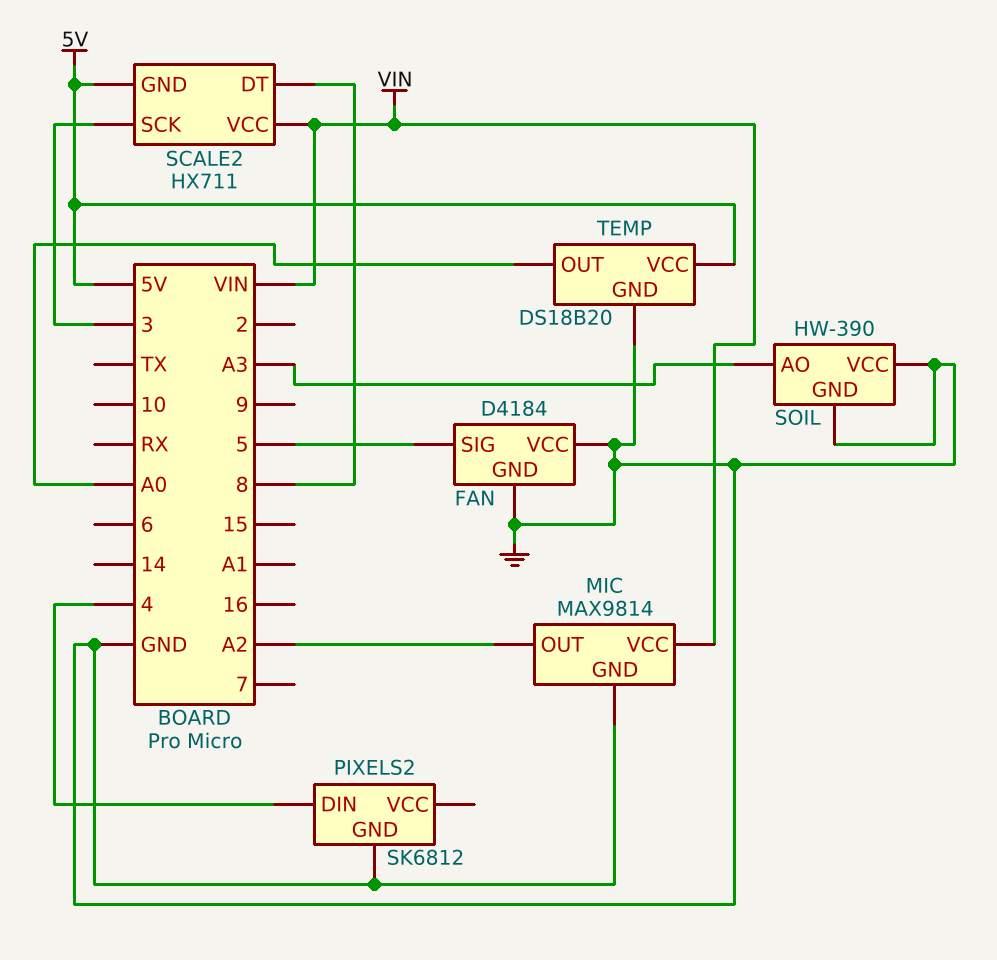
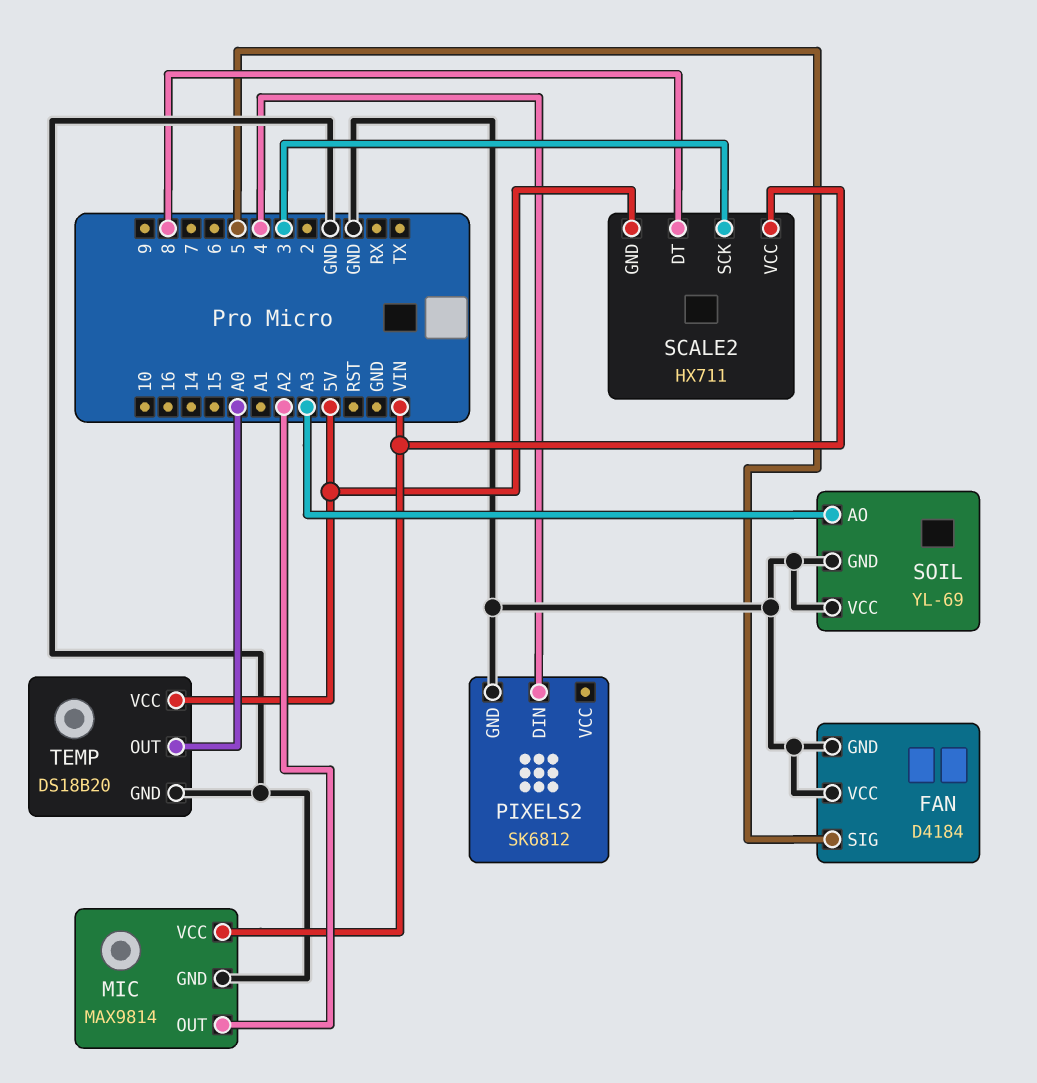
SOIL: HW-390 -> YL-69

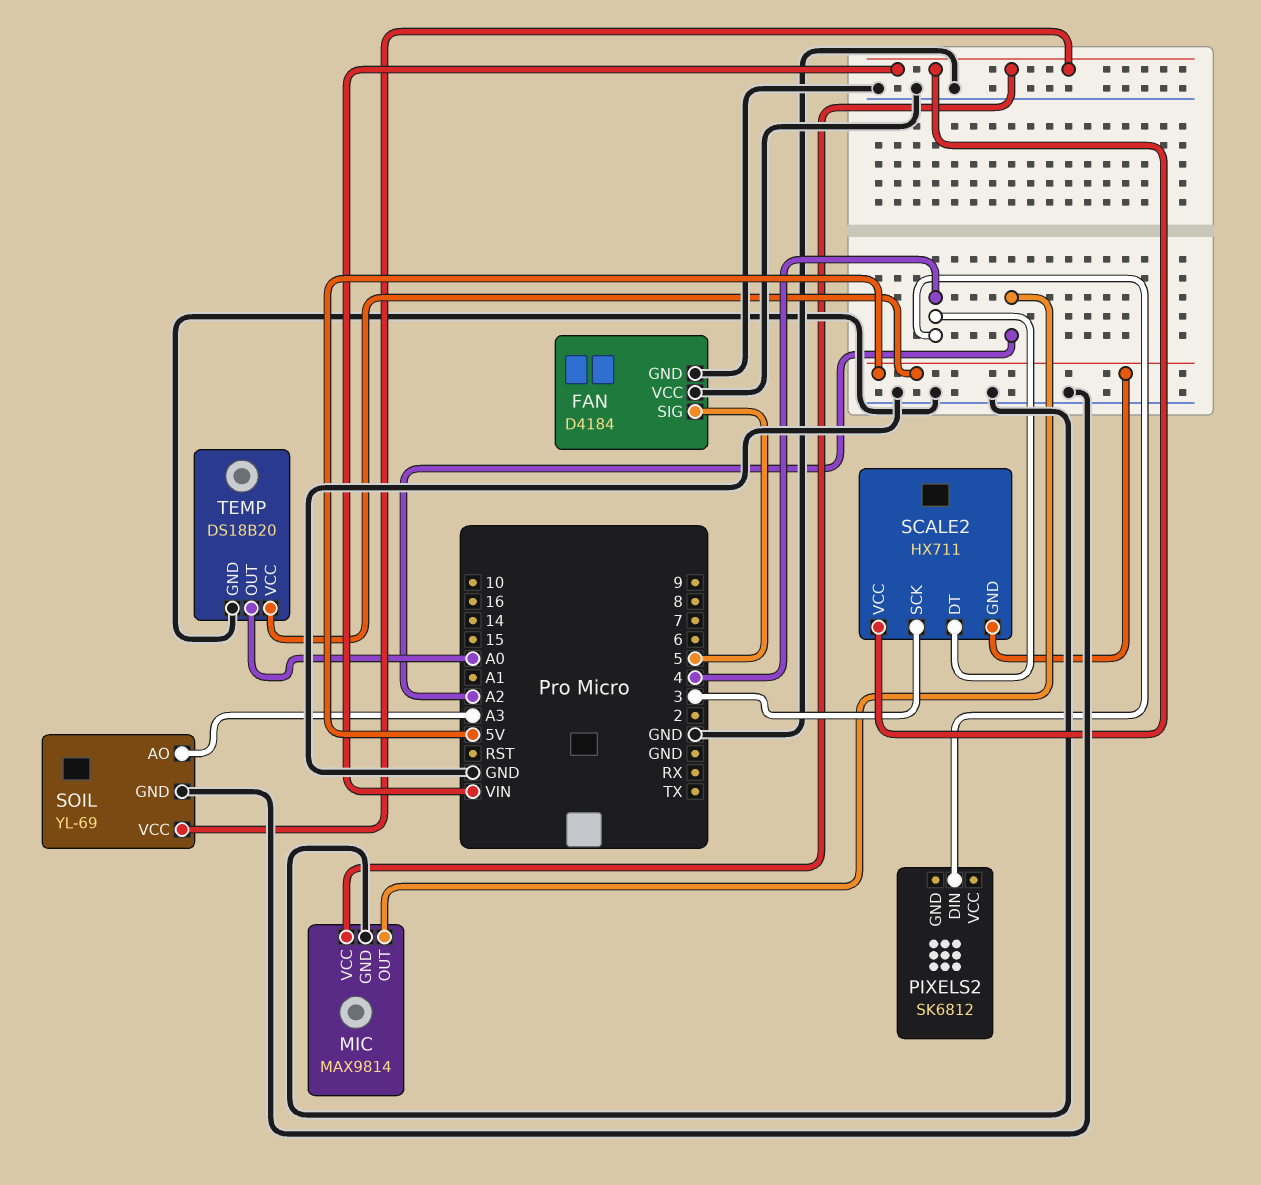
PIXELS2 pin GND: GND -> none
SCALE2 pin DT: 8 -> 4
SOIL pin VCC: GND -> VIN

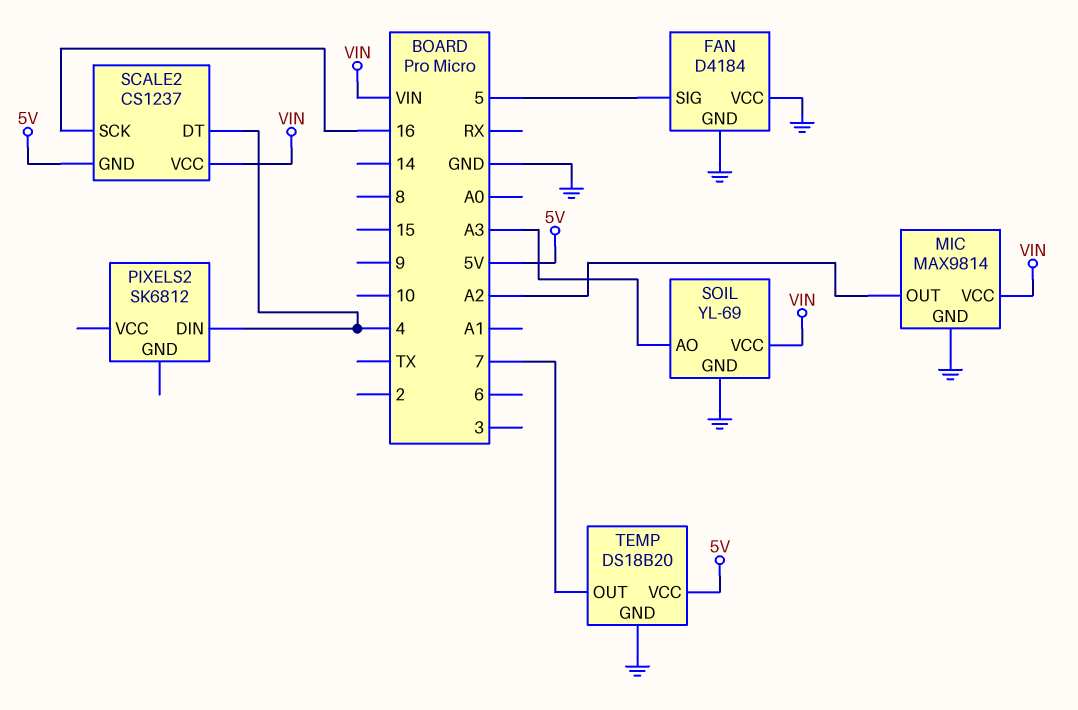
SCALE2: HX711 -> CS1237
SCALE2 pin SCK: 3 -> 16
TEMP pin OUT: A0 -> 7

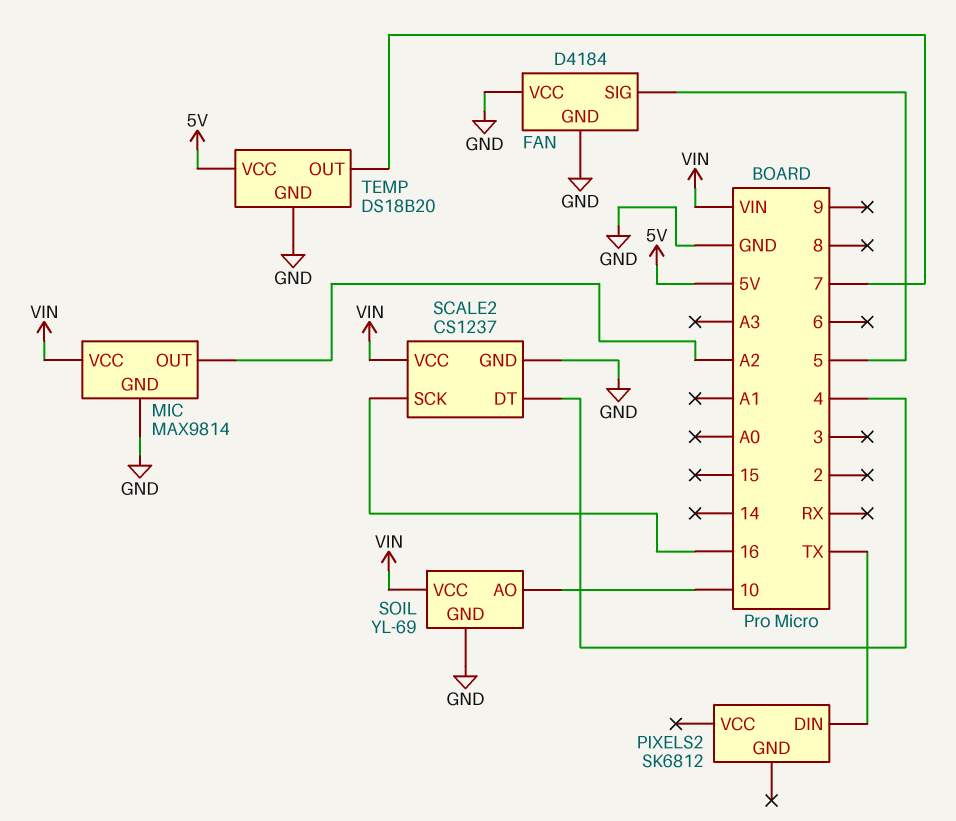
PIXELS2 pin DIN: 4 -> TX
SCALE2 pin GND: 5V -> GND
SOIL pin AO: A3 -> 10

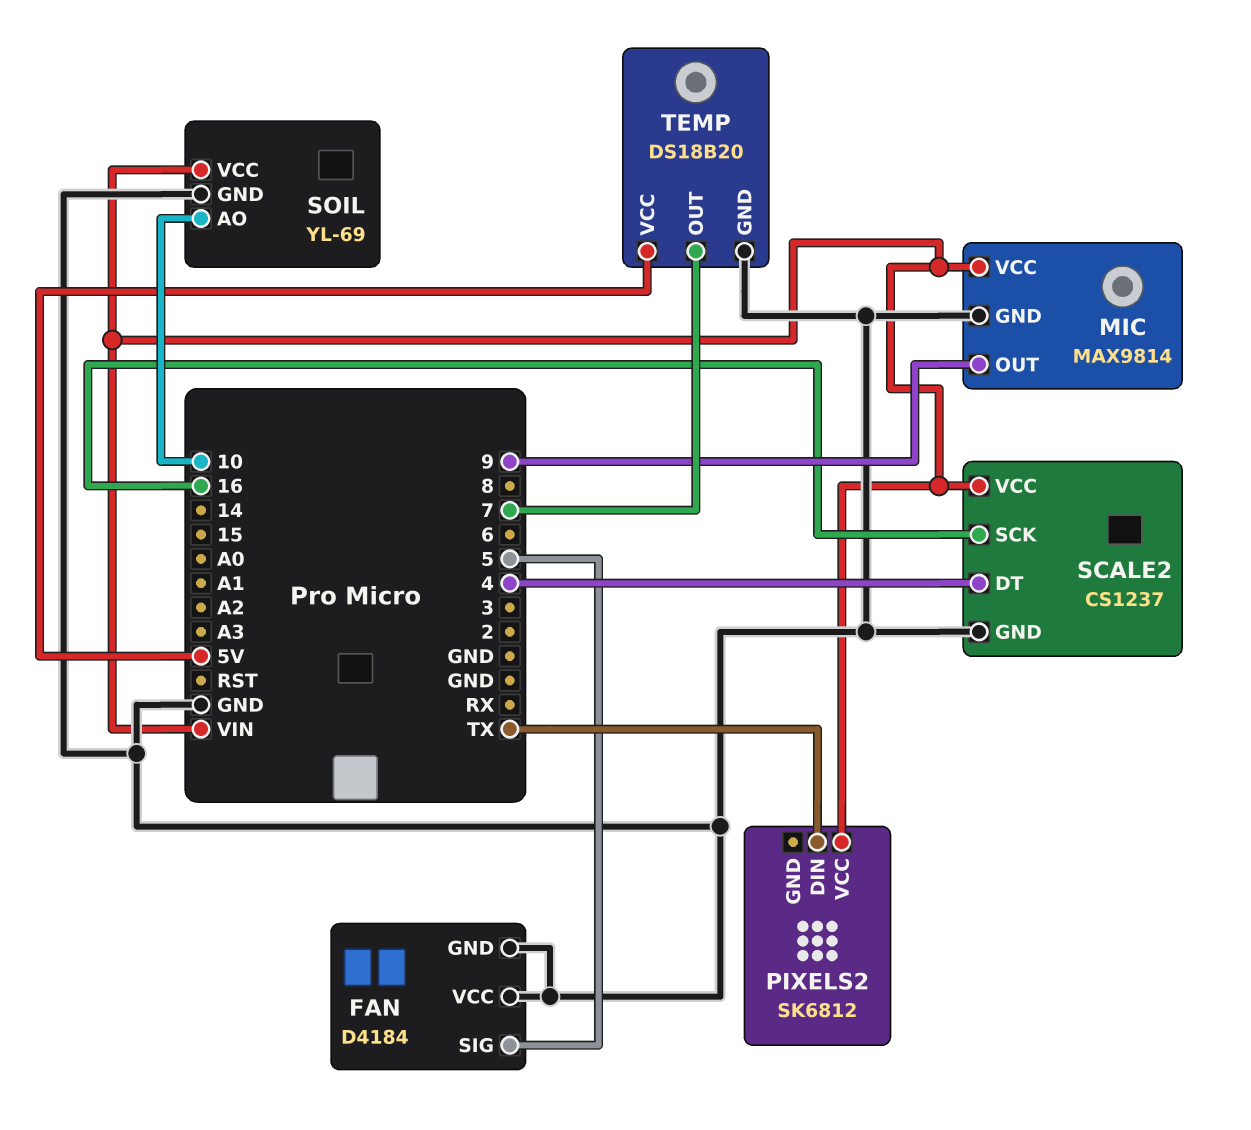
MIC pin OUT: A2 -> 9
PIXELS2 pin VCC: none -> VIN

